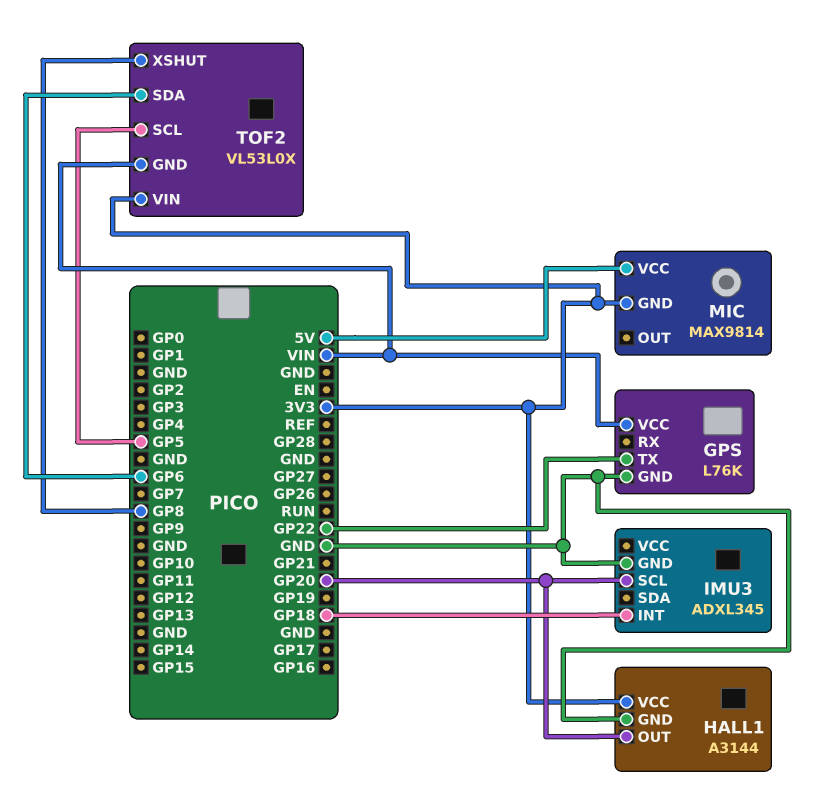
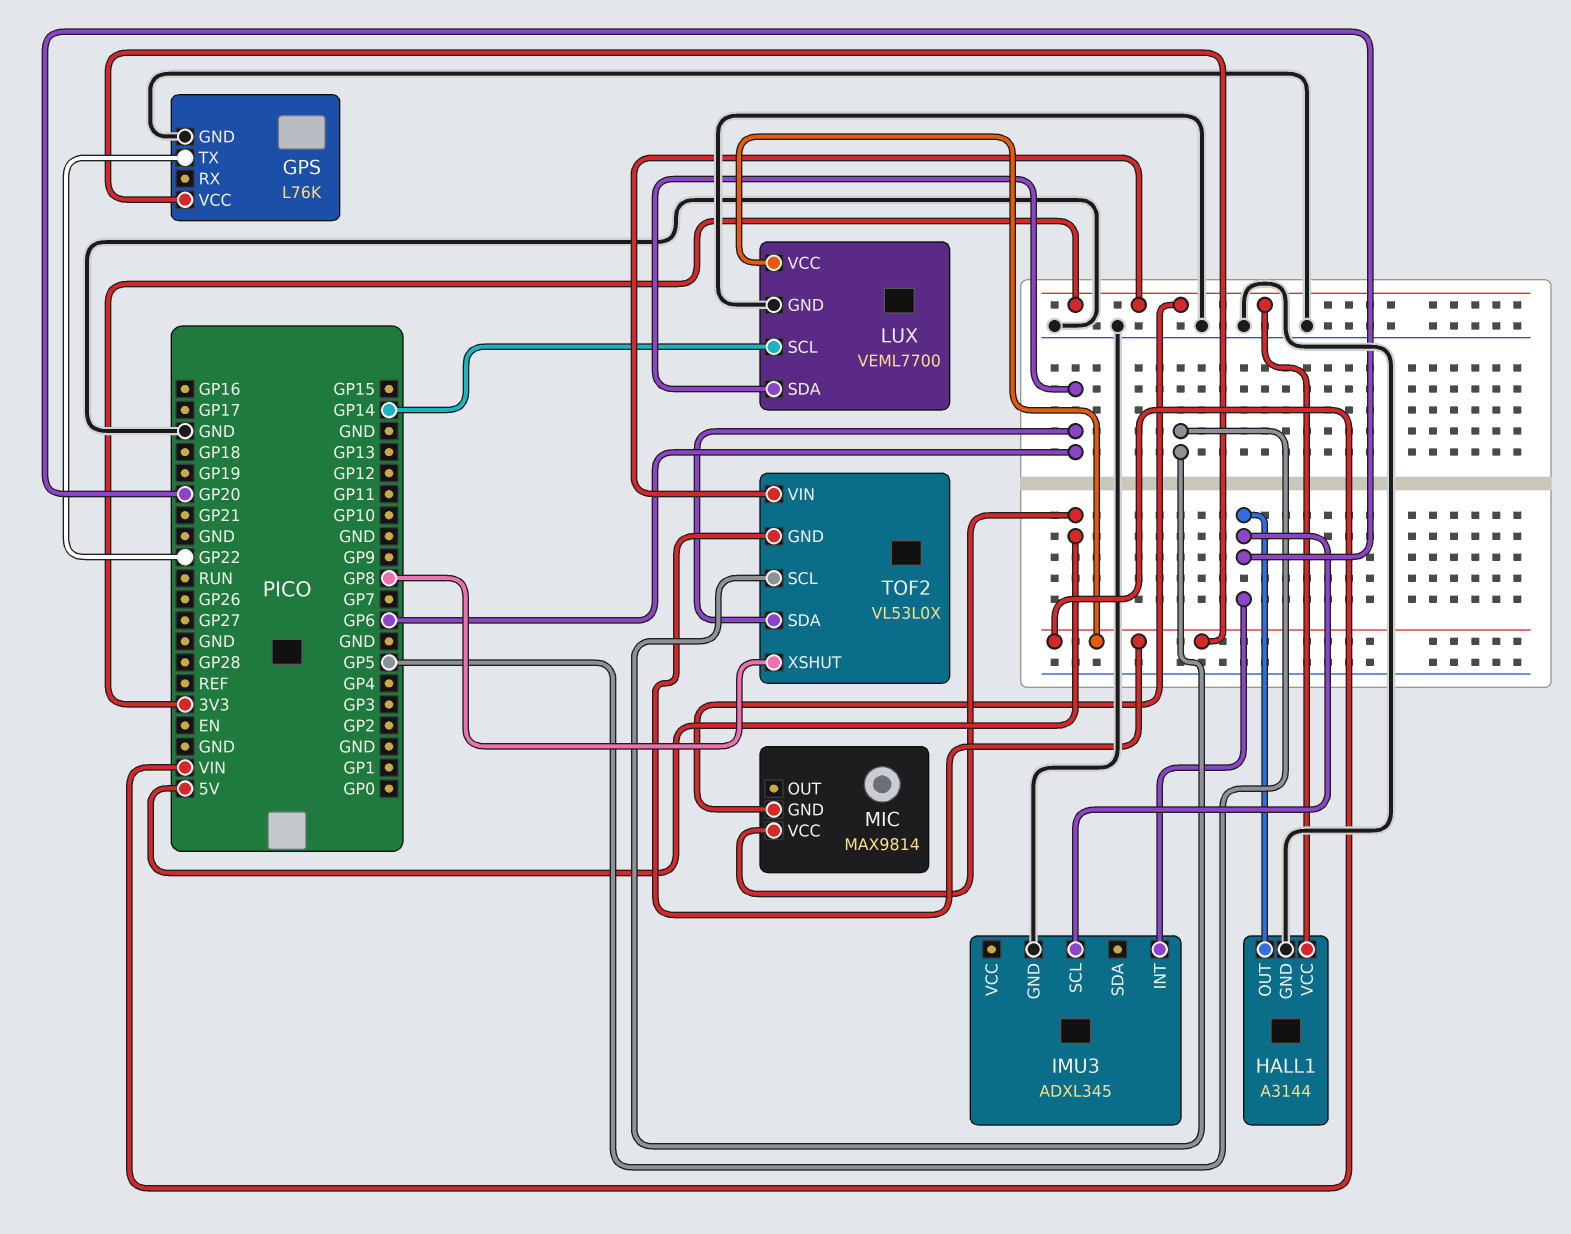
IMU3 pin INT: GP18 -> GP20
LUX: none -> VEML7700
LUX pin GND: none -> GND
LUX pin SCL: none -> GP14
LUX pin SDA: none -> GP6
LUX pin VCC: none -> VIN

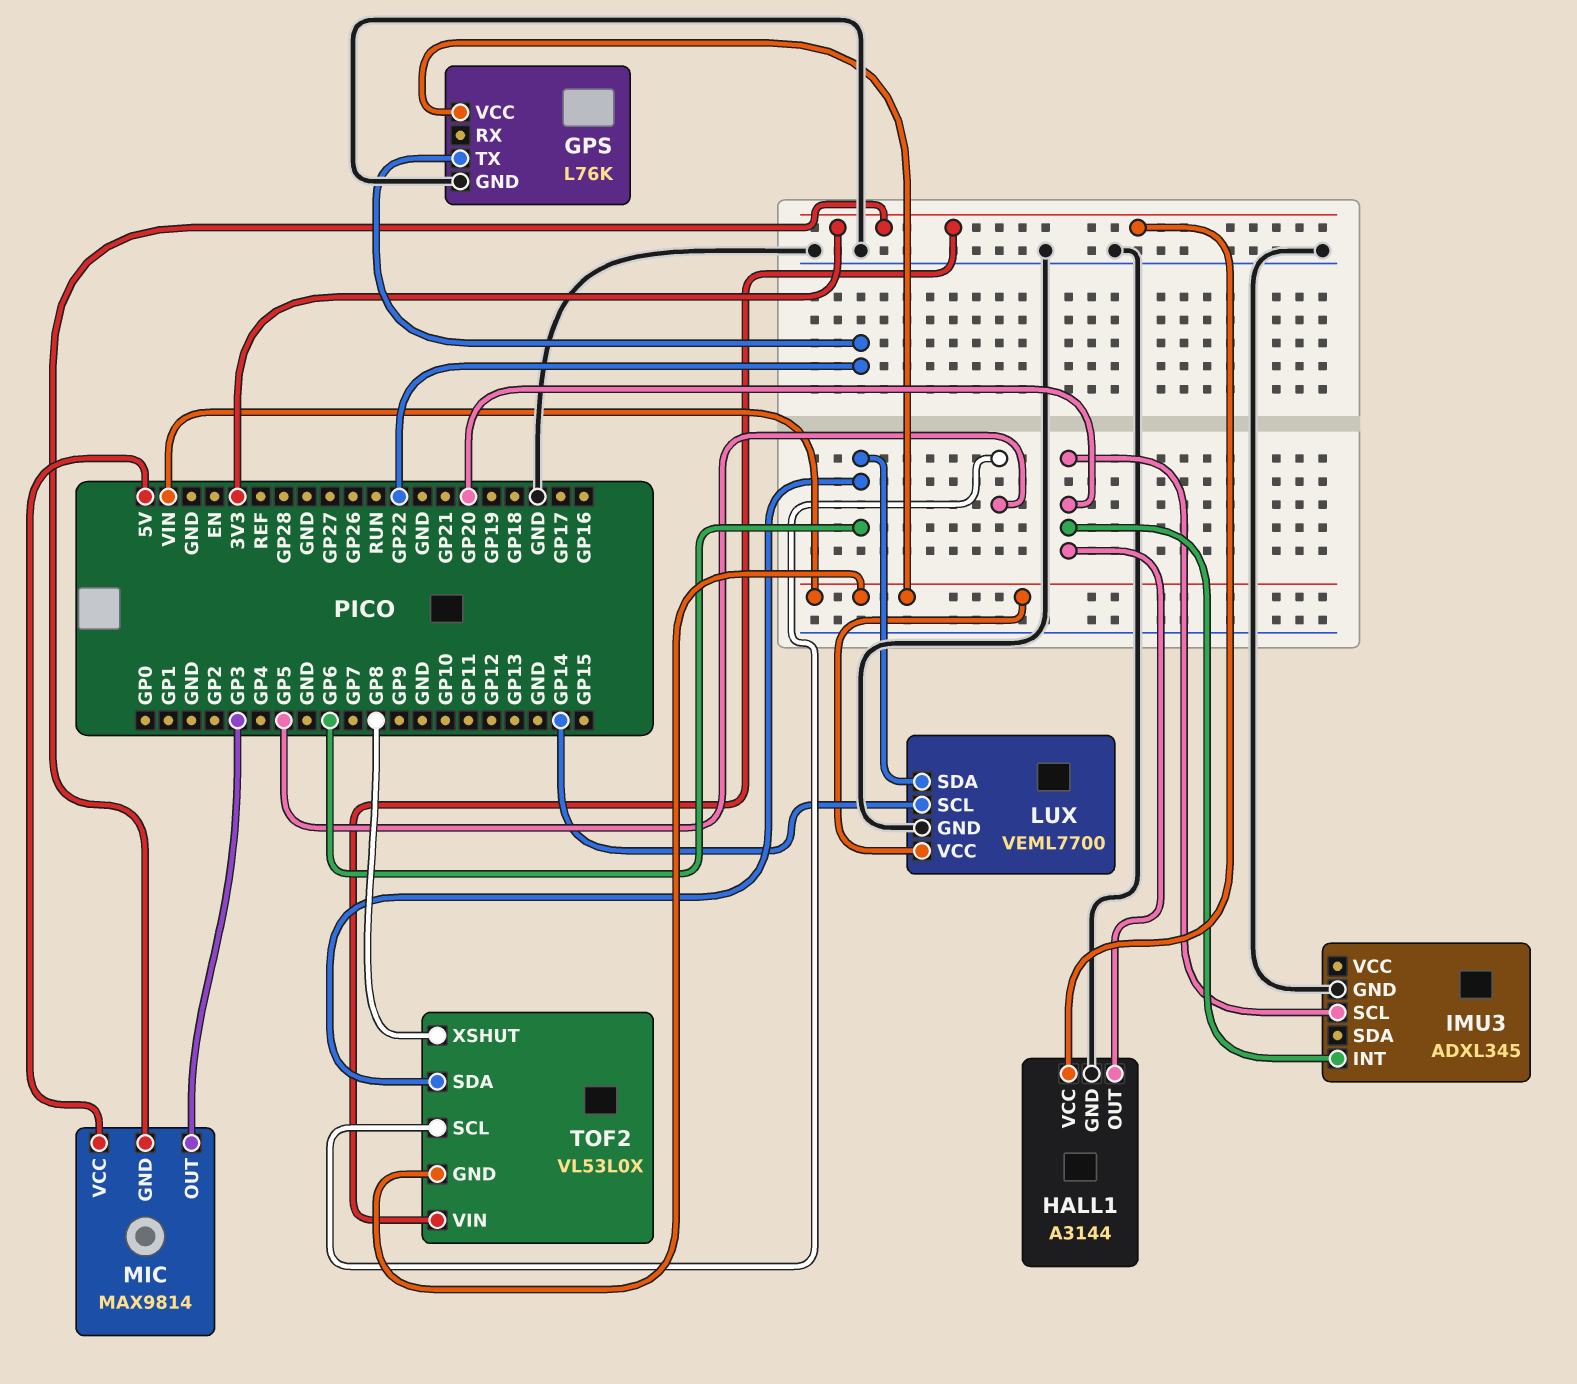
MIC pin OUT: none -> GP3

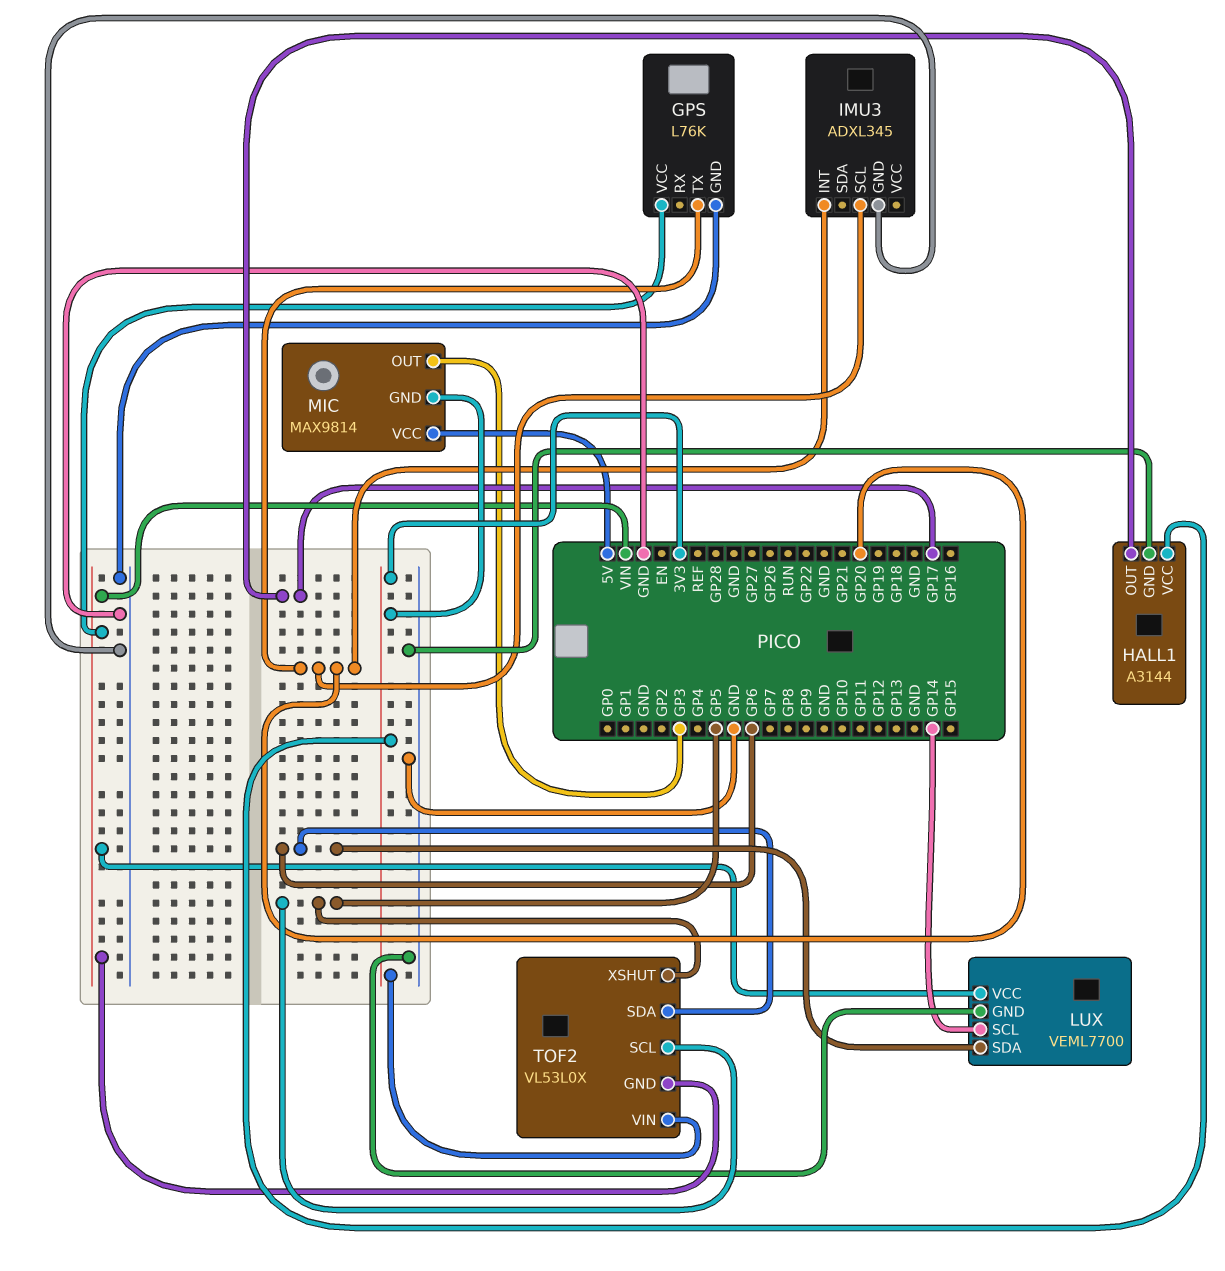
GPS pin TX: GP22 -> GP20
HALL1 pin OUT: GP20 -> GP17
TOF2 pin XSHUT: GP8 -> GP5

